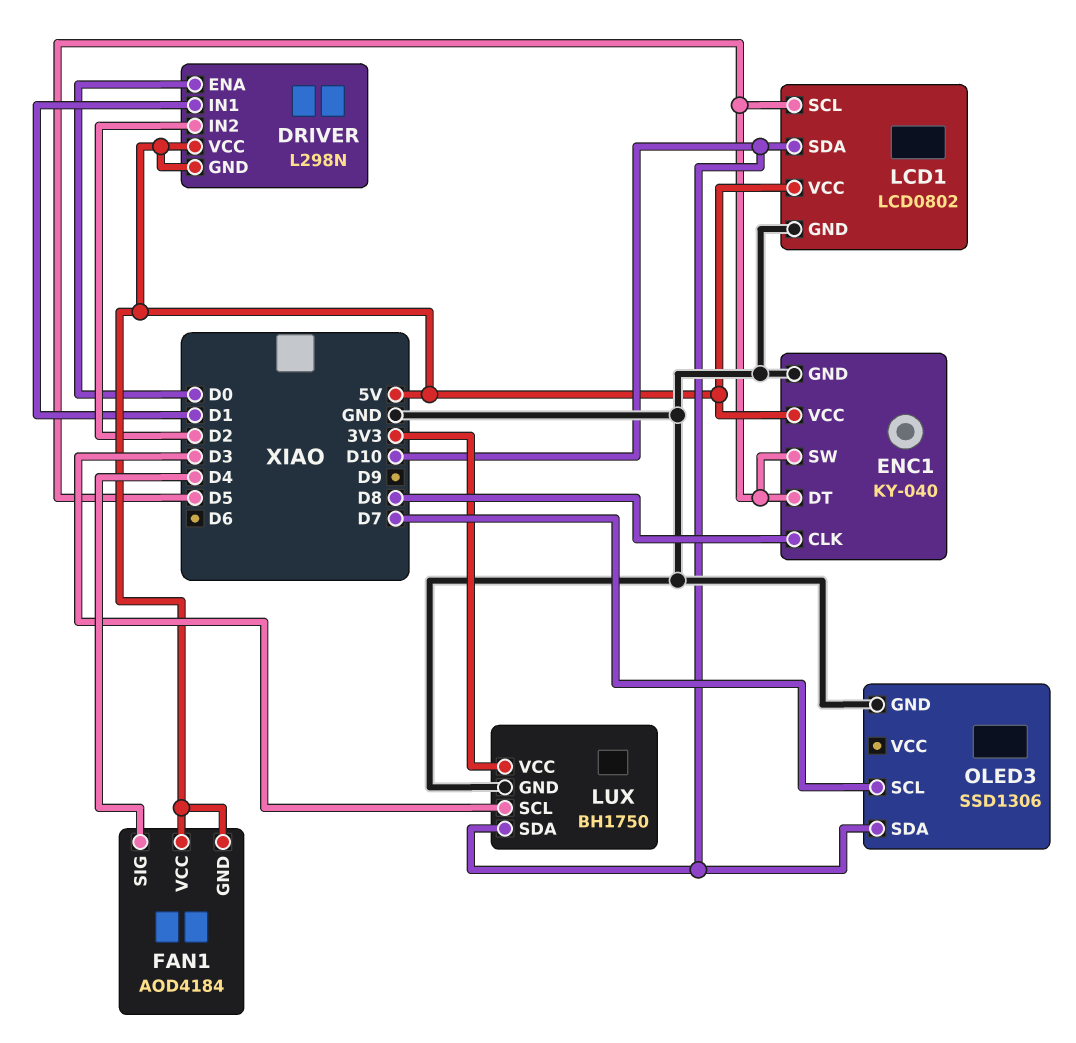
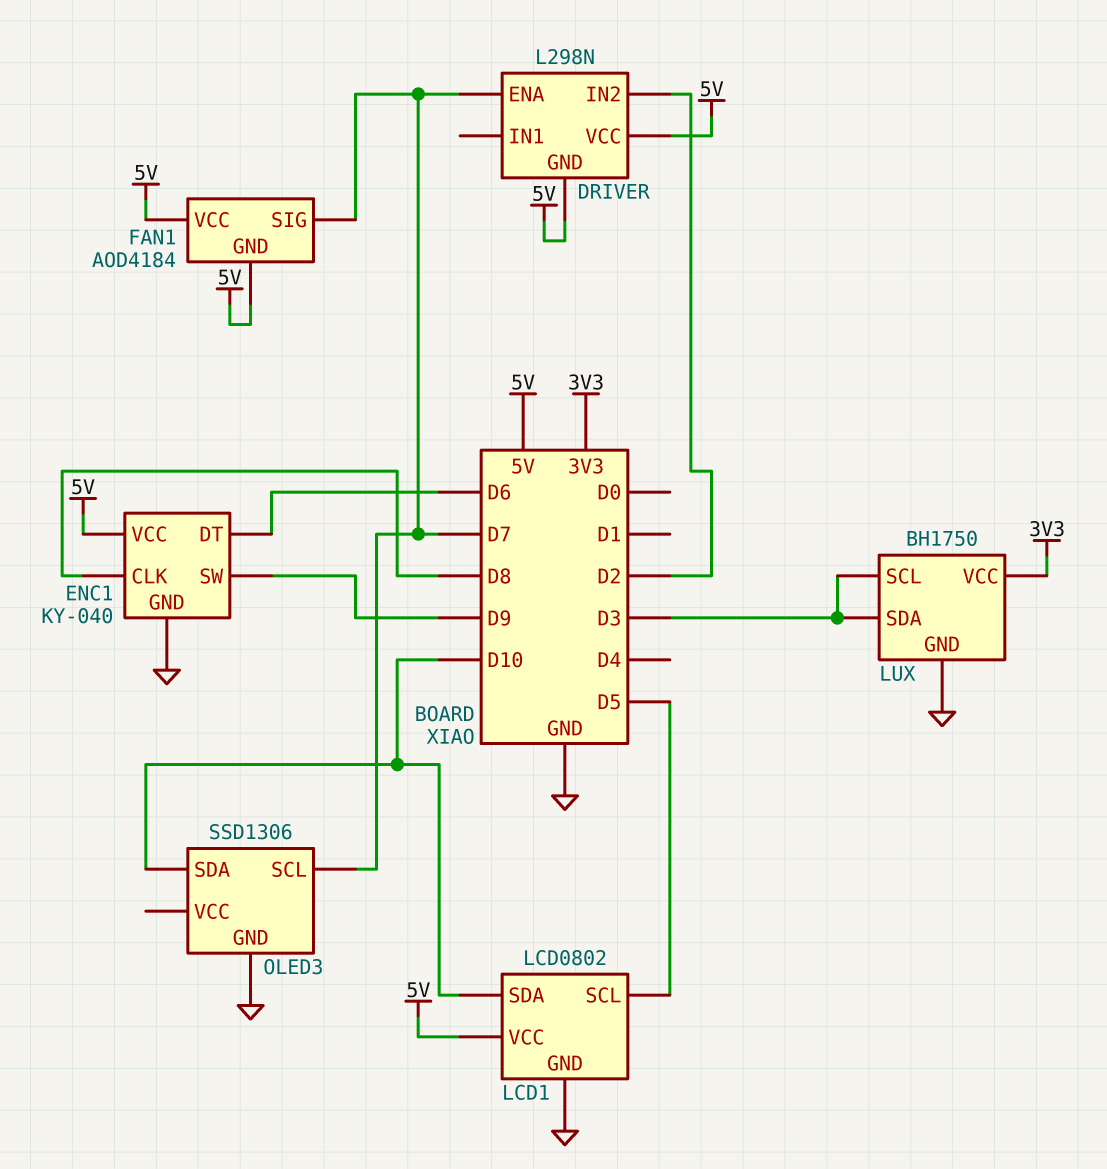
DRIVER pin ENA: D0 -> D7
DRIVER pin IN1: D1 -> none
ENC1 pin DT: D5 -> D6
ENC1 pin SW: D5 -> D9
FAN1 pin SIG: D4 -> D7
LUX pin SDA: D10 -> D3

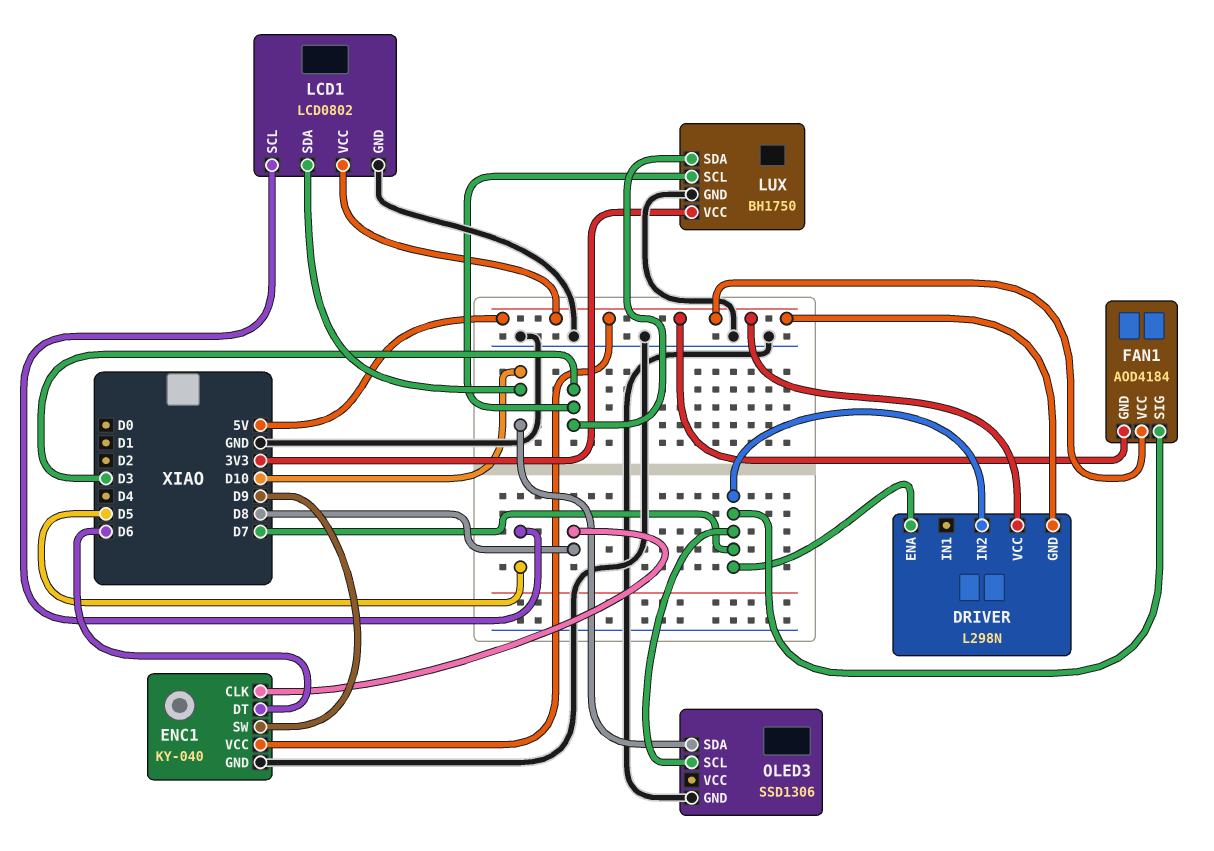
DRIVER pin IN2: D2 -> D7

